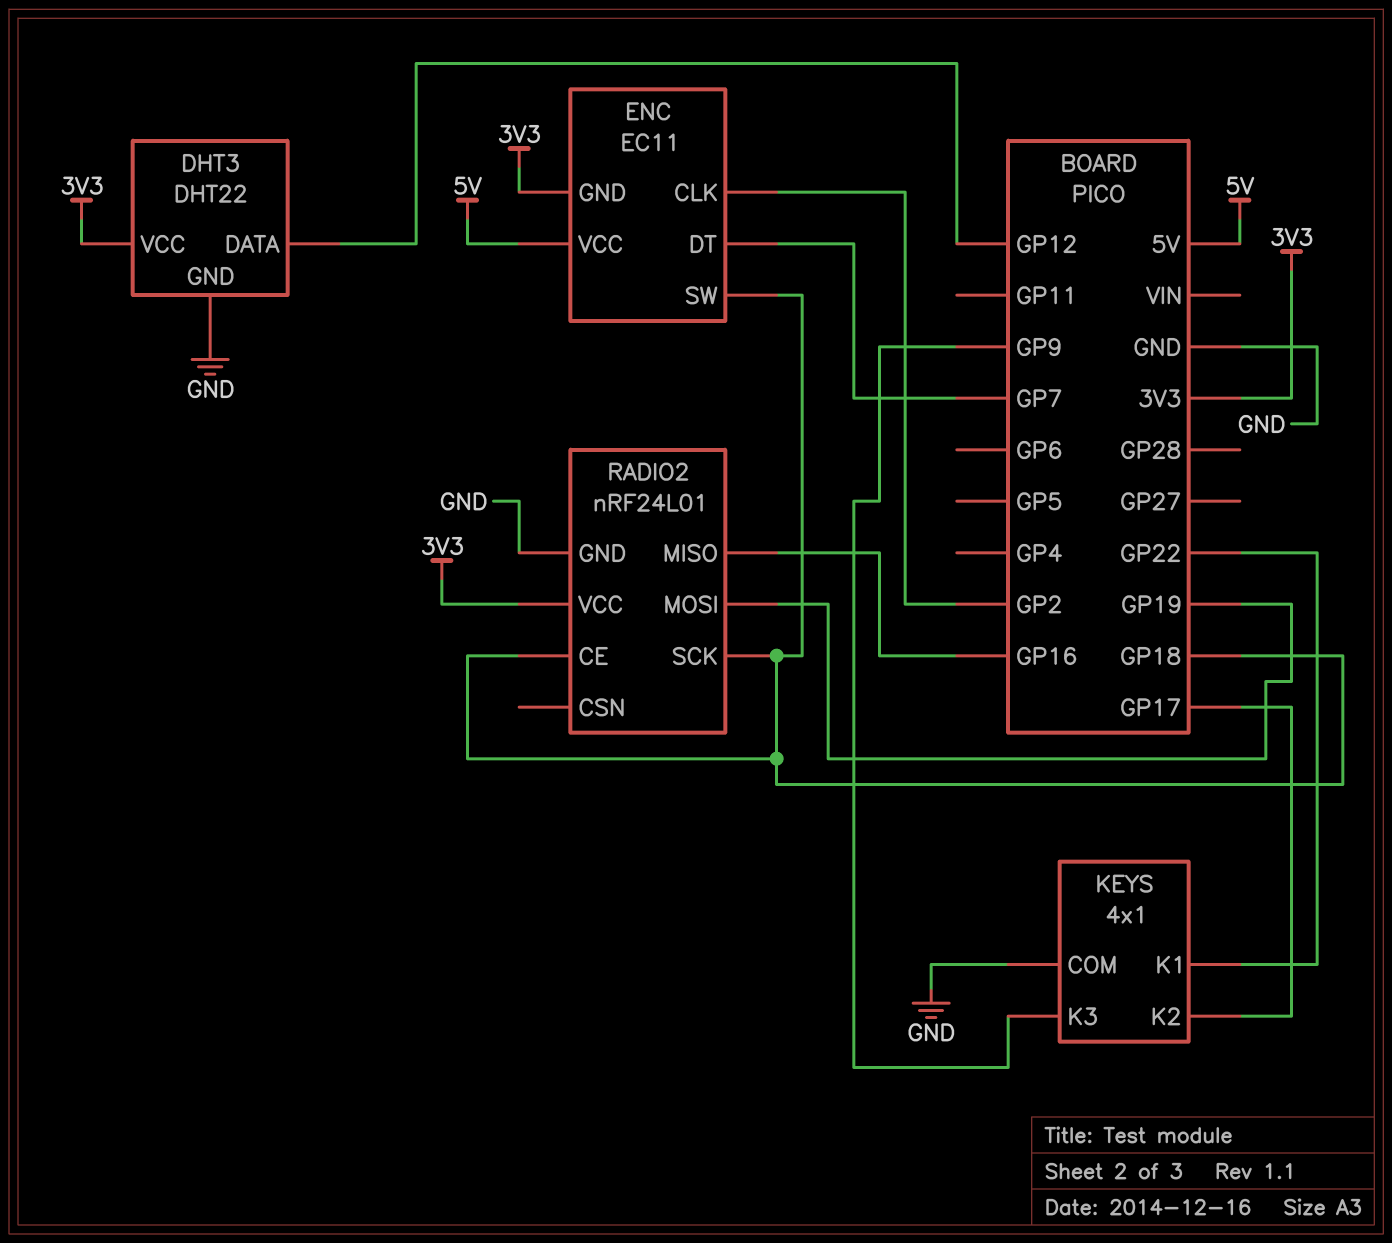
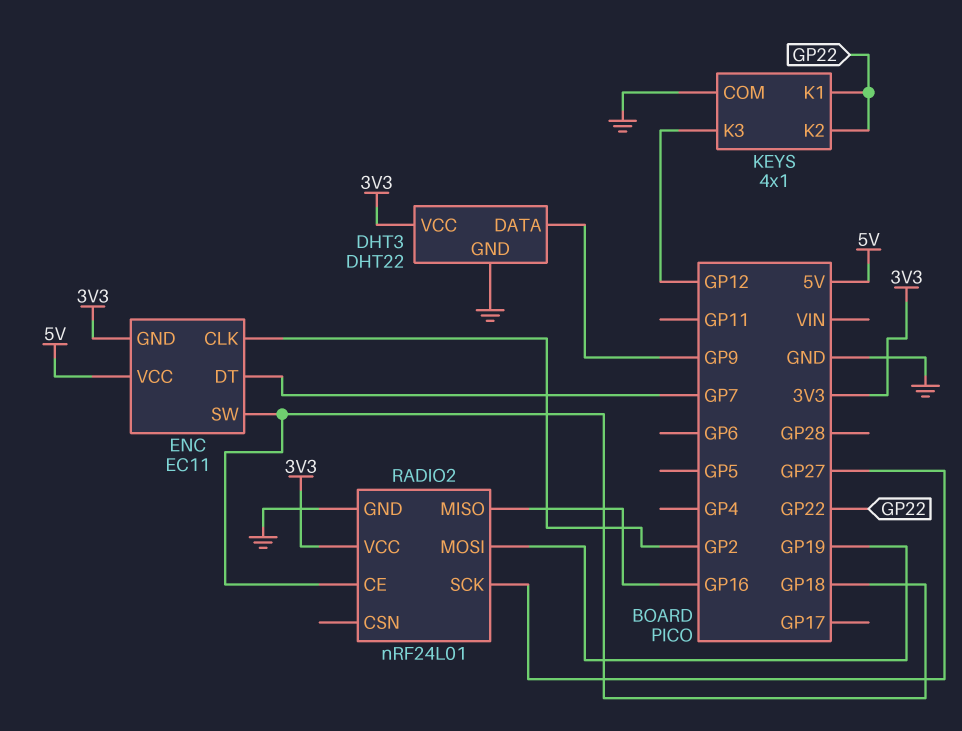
DHT3 pin DATA: GP12 -> GP9
KEYS pin K2: GP17 -> GP22
KEYS pin K3: GP9 -> GP12
RADIO2 pin SCK: GP18 -> GP27

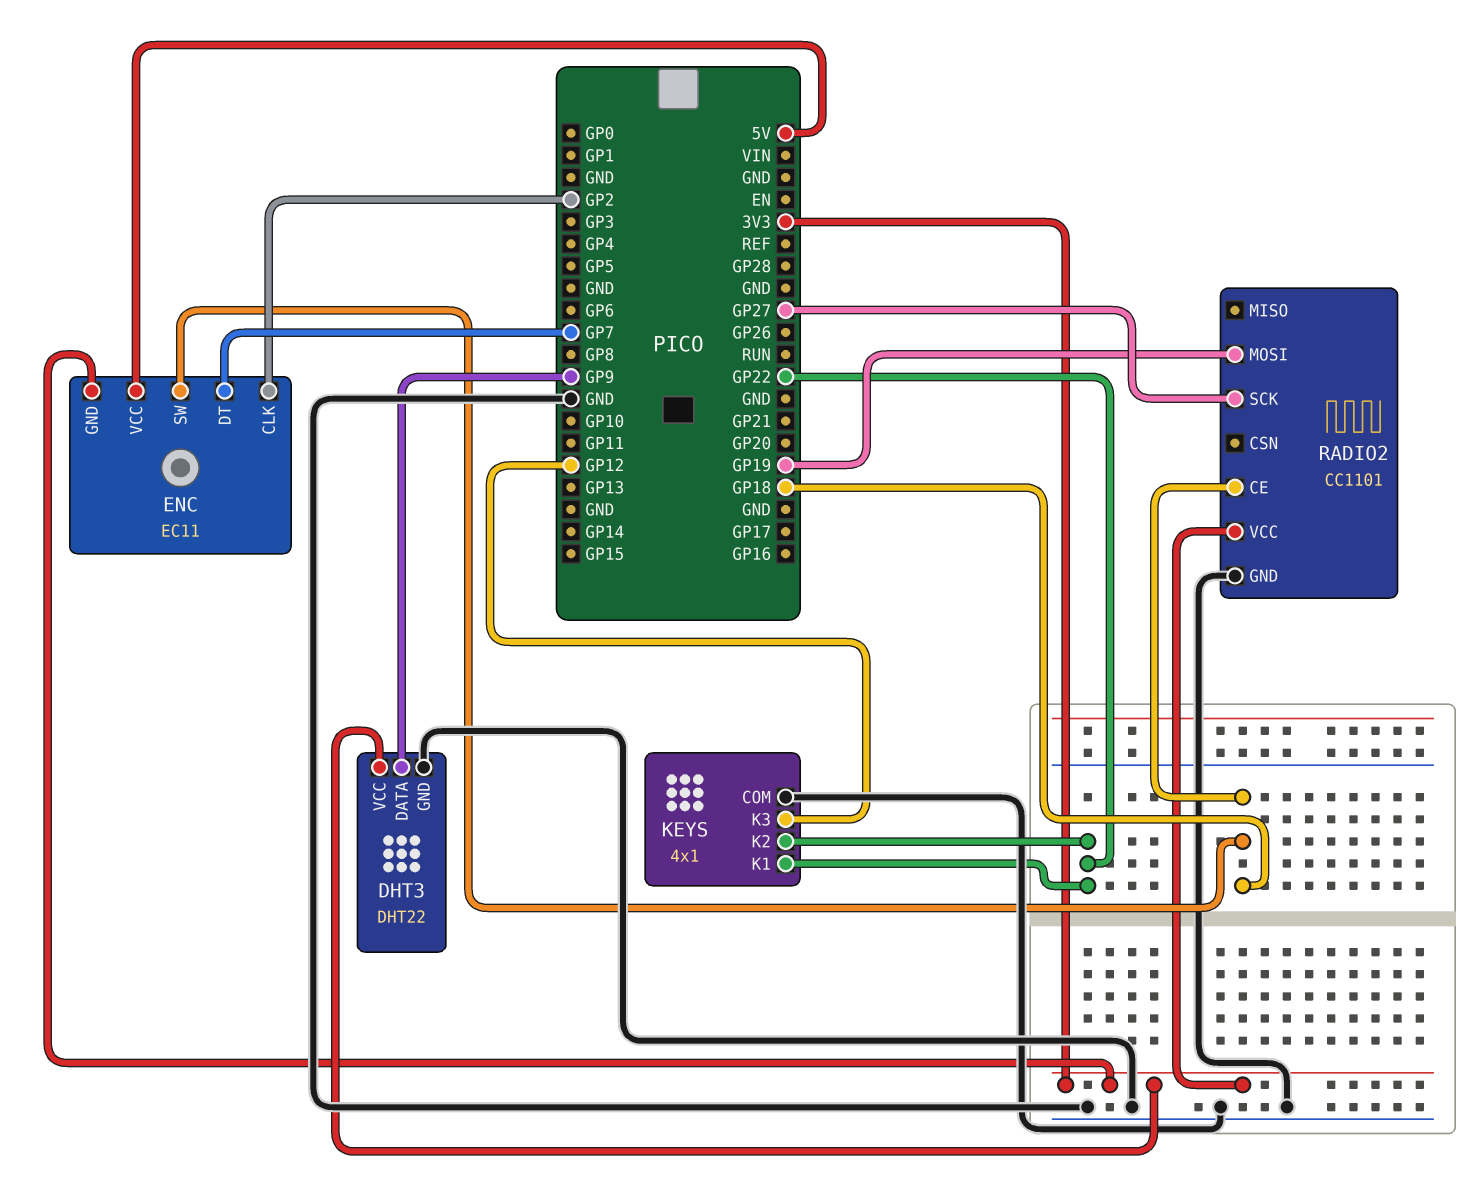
RADIO2: nRF24L01 -> CC1101
RADIO2 pin MISO: GP16 -> none

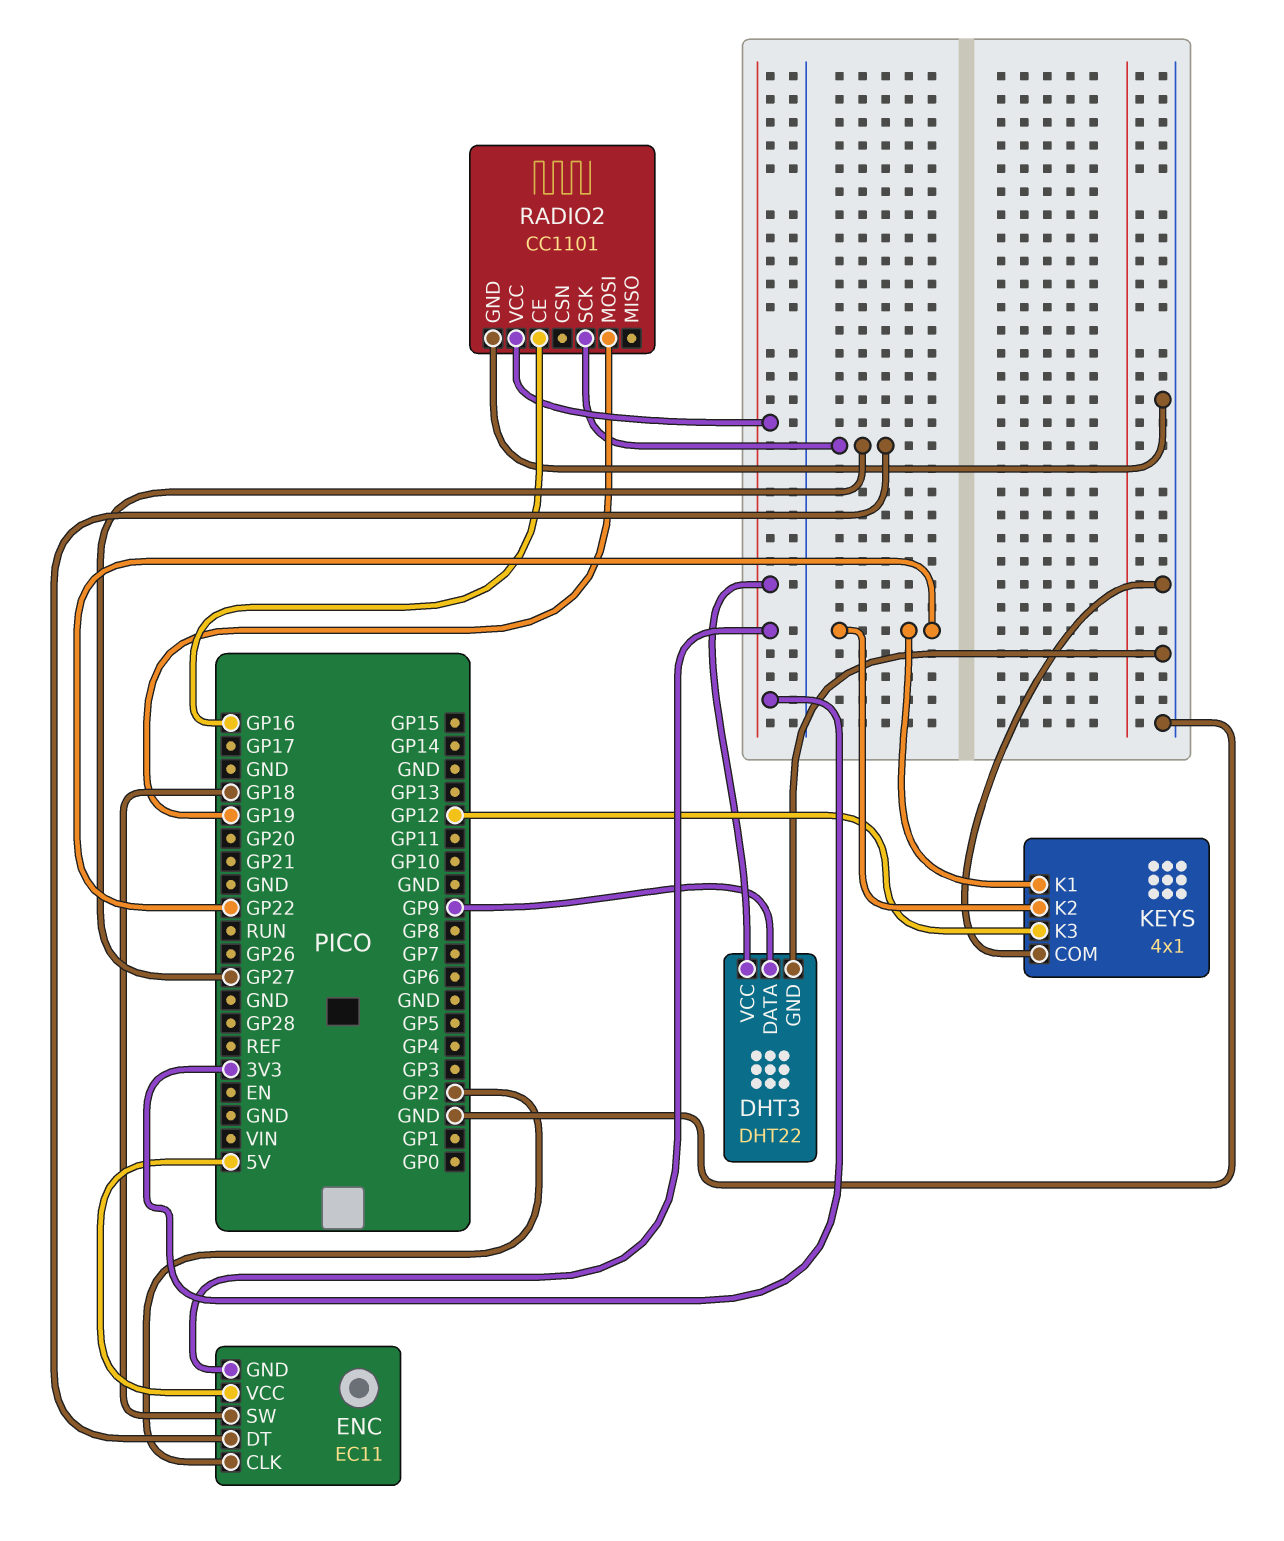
ENC pin DT: GP7 -> GP27
RADIO2 pin CE: GP18 -> GP16

